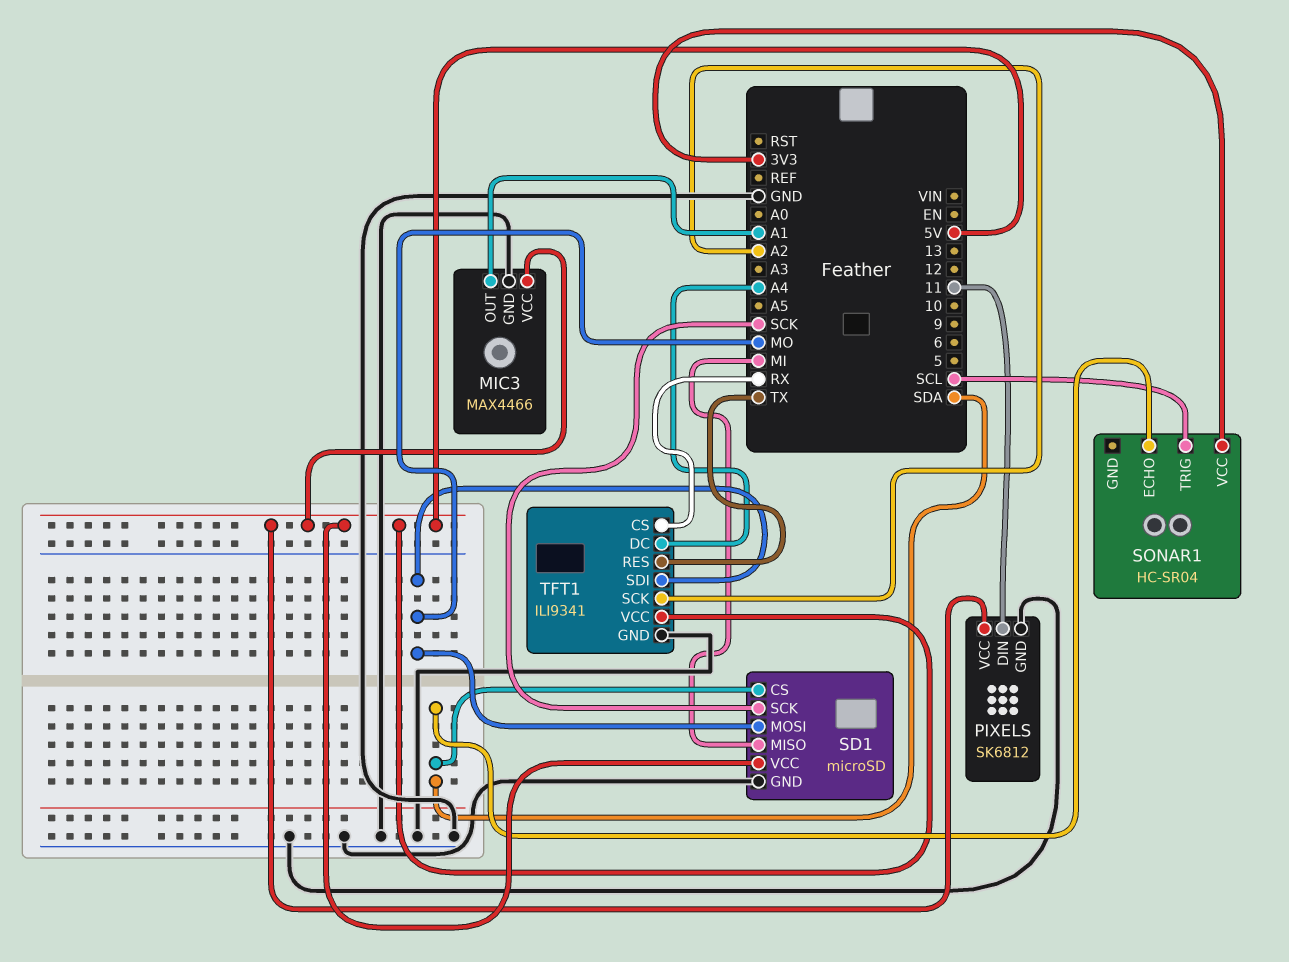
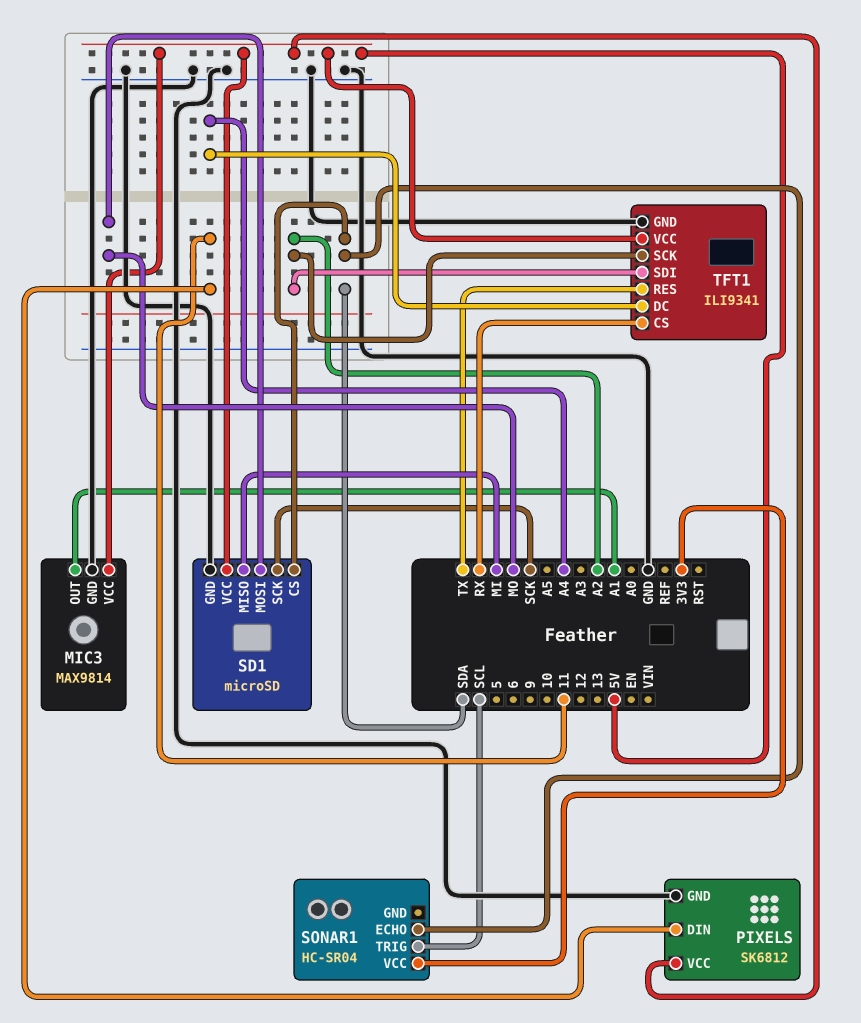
MIC3: MAX4466 -> MAX9814
TFT1 pin SDI: MO -> A2

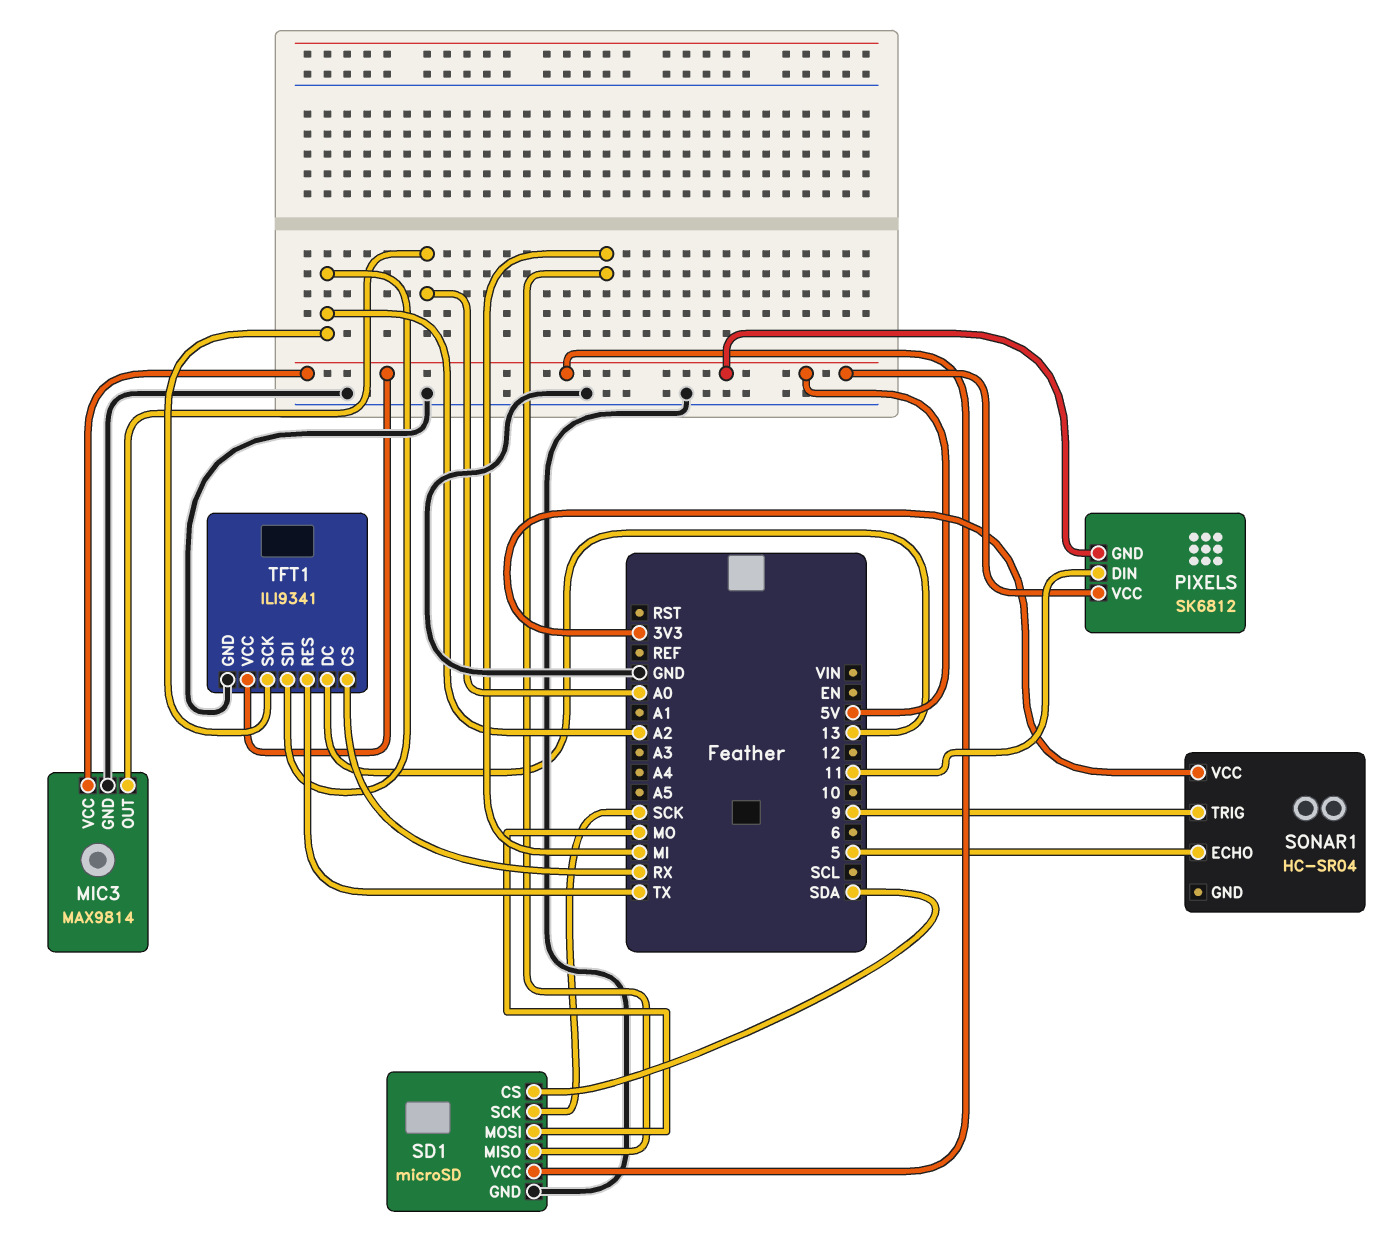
MIC3 pin OUT: A1 -> A0
PIXELS pin GND: GND -> 5V
SONAR1 pin ECHO: SDA -> 5
SONAR1 pin TRIG: SCL -> 9
TFT1 pin DC: A4 -> 13

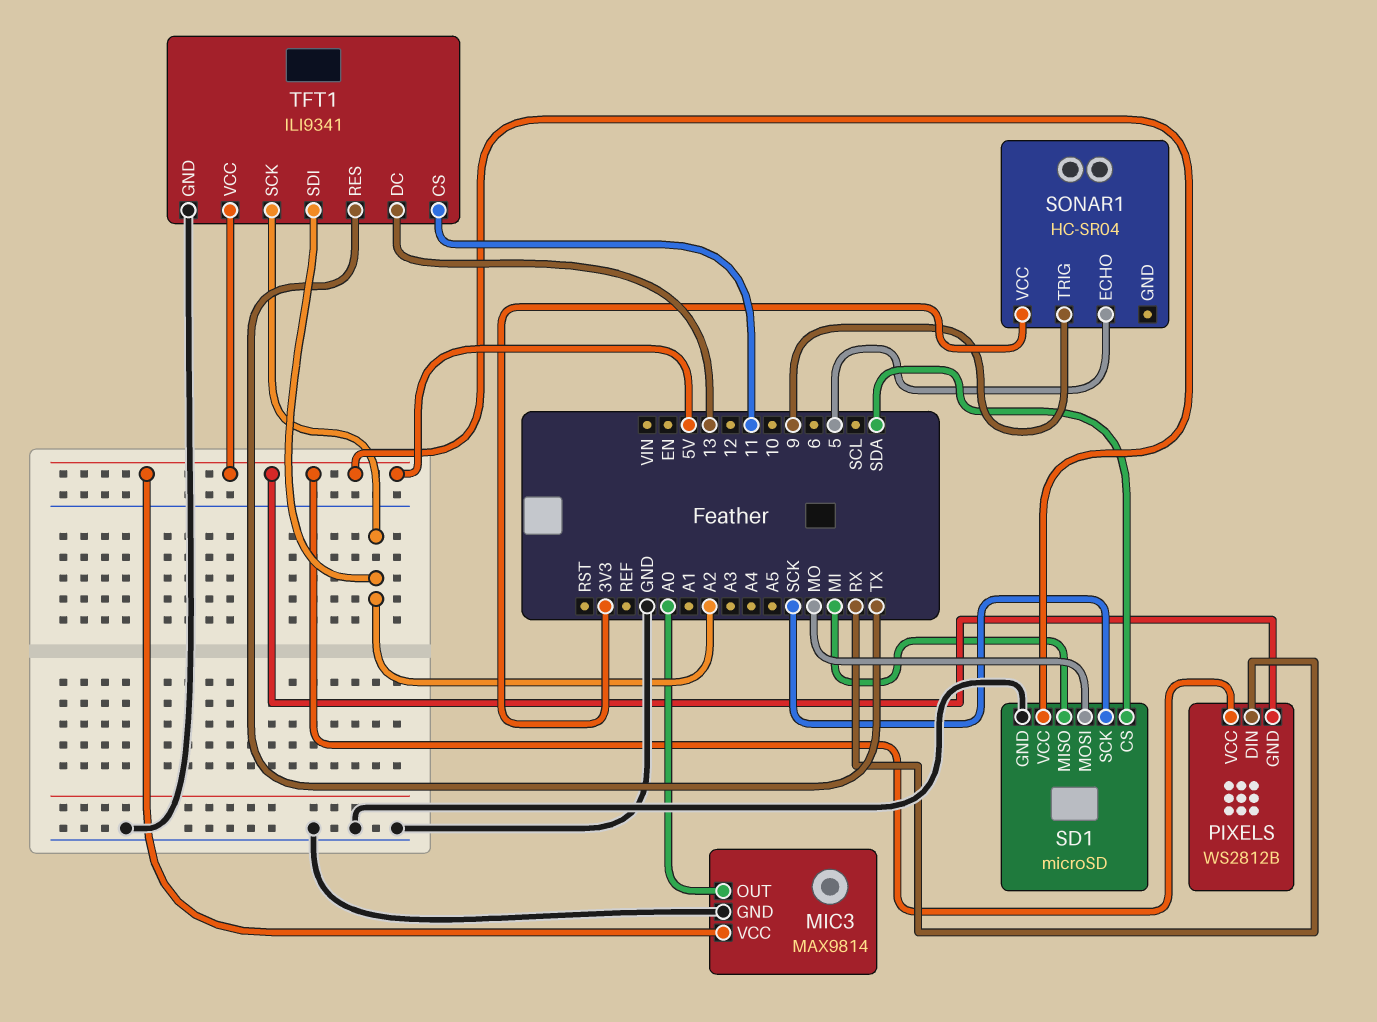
PIXELS: SK6812 -> WS2812B
PIXELS pin DIN: 11 -> RX
TFT1 pin CS: RX -> 11

